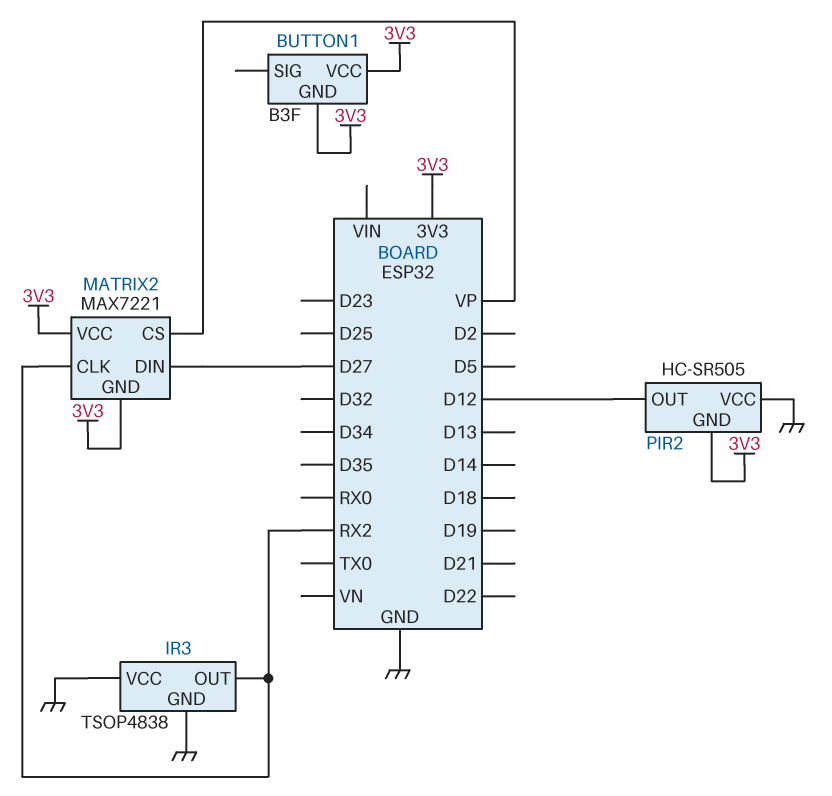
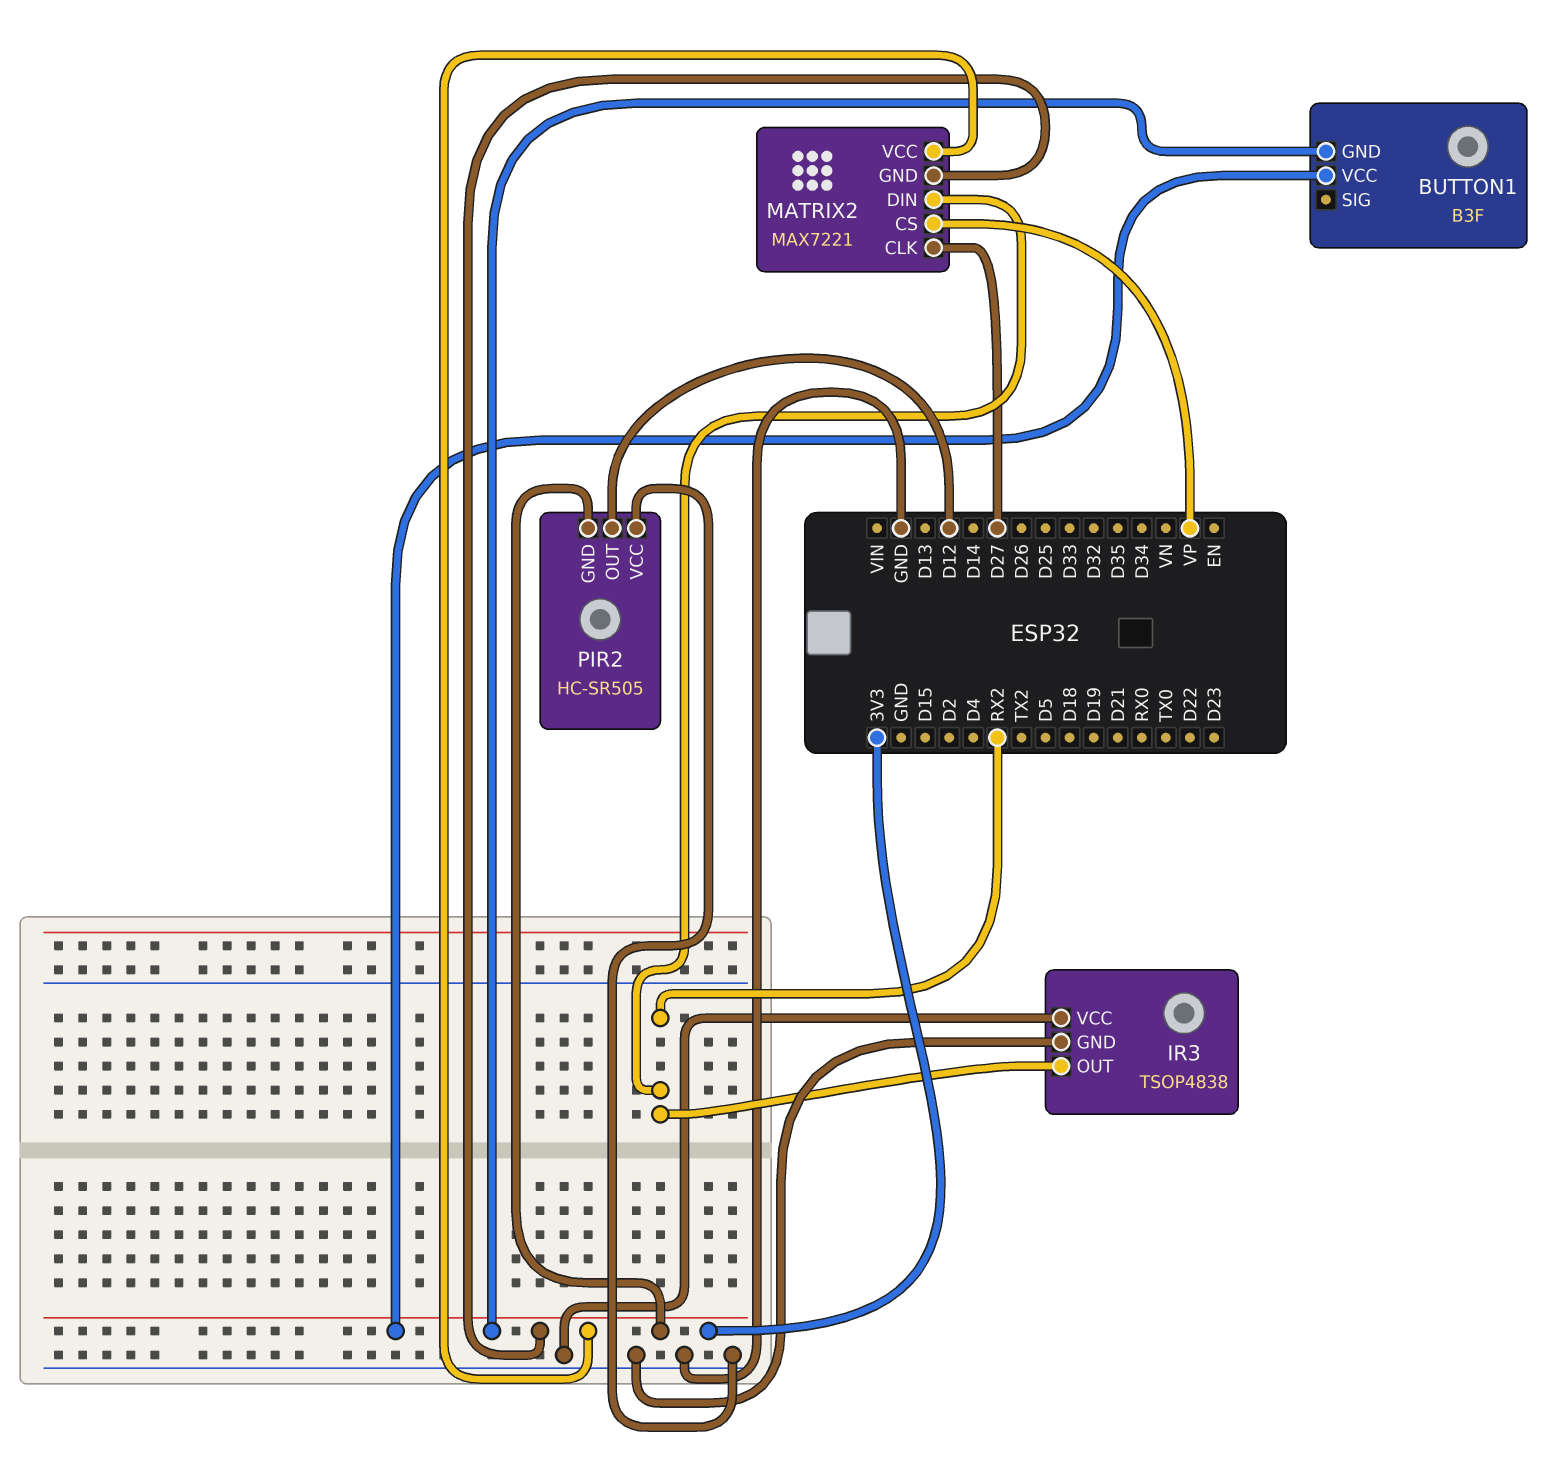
MATRIX2 pin CLK: RX2 -> D27
MATRIX2 pin DIN: D27 -> RX2

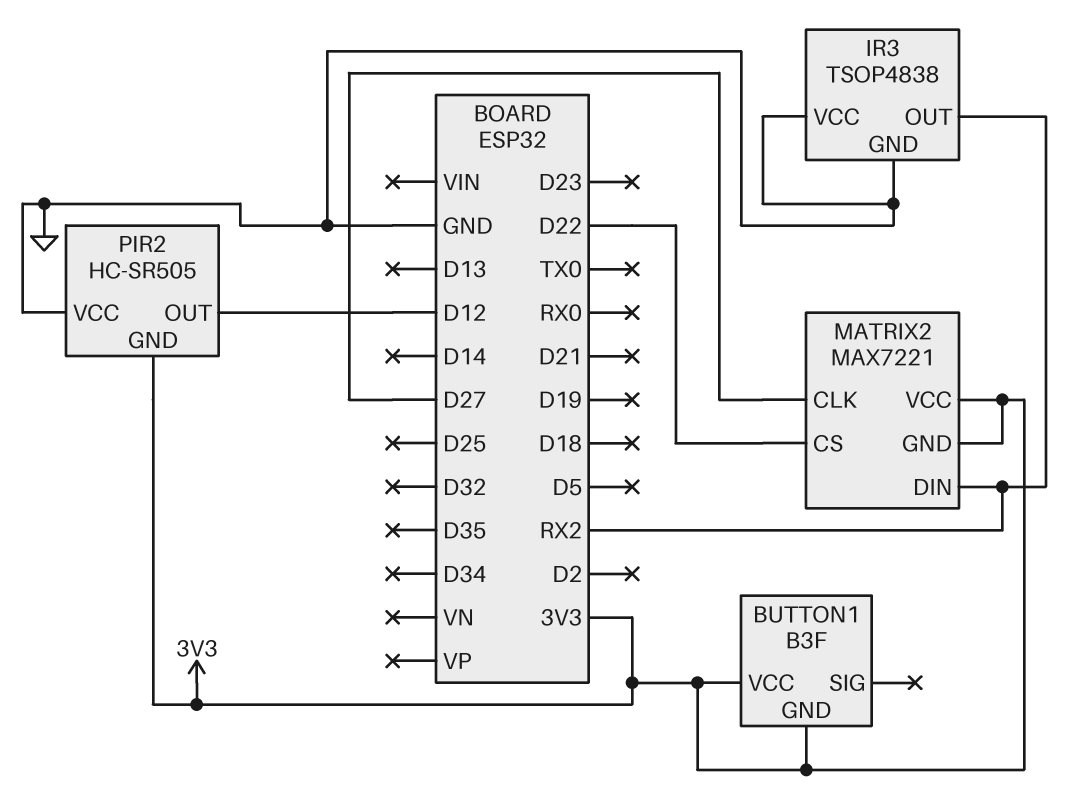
MATRIX2 pin CS: VP -> D22

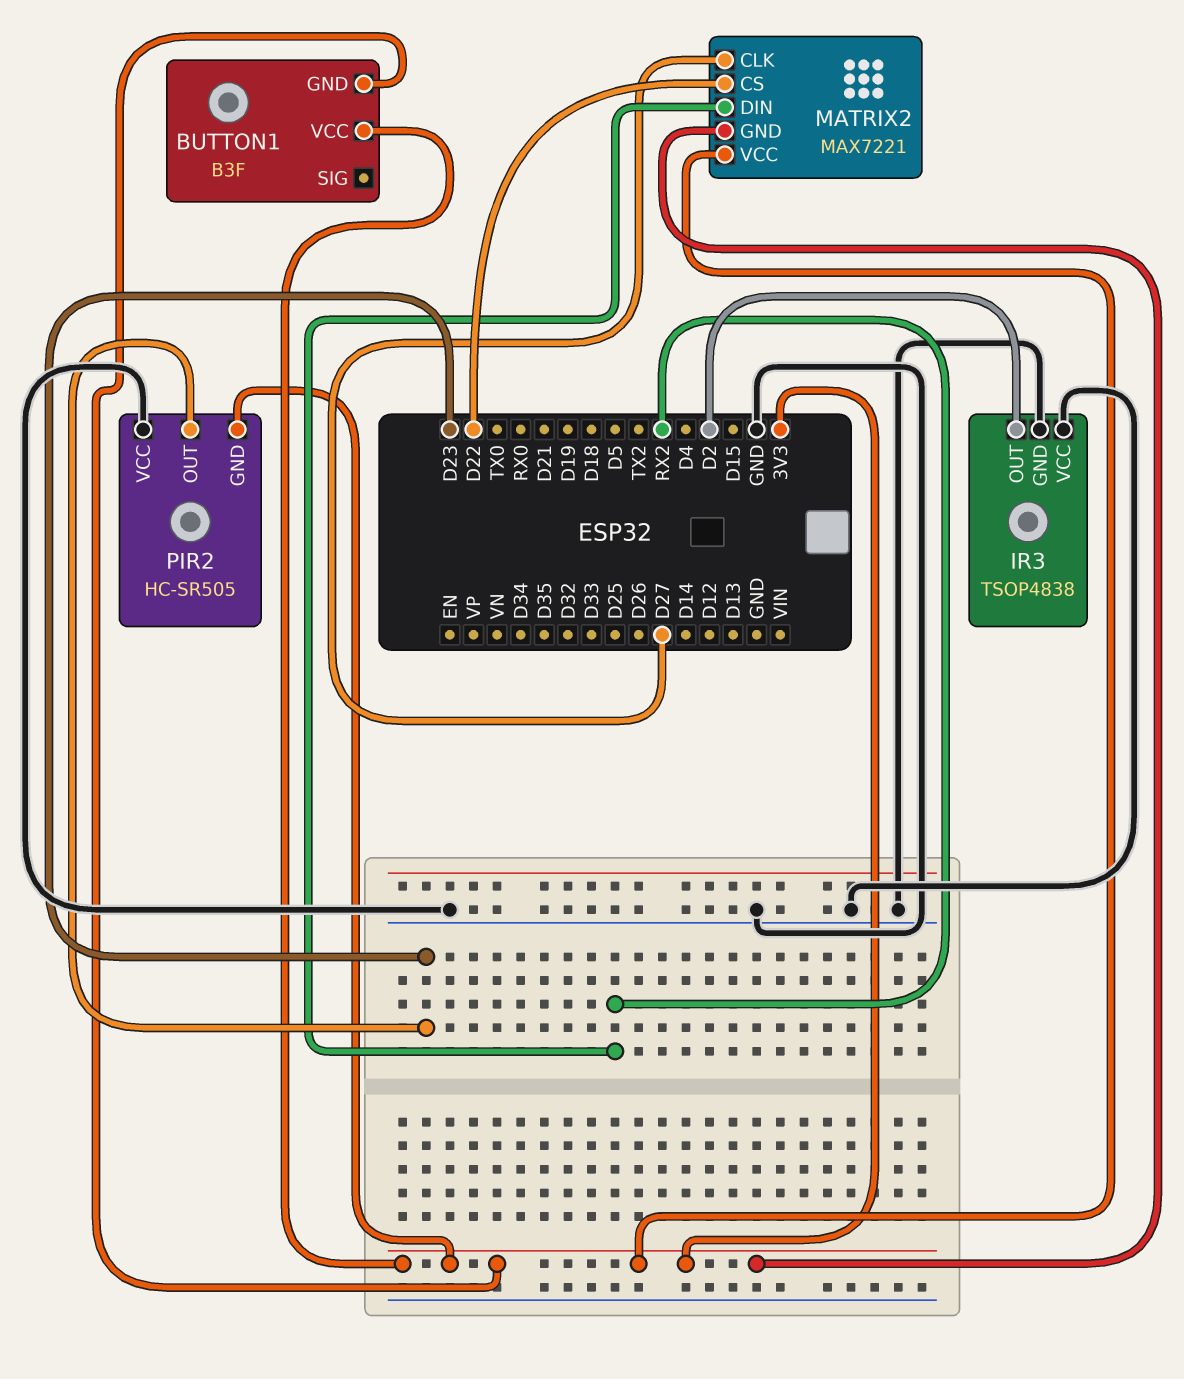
IR3 pin OUT: RX2 -> D2
PIR2 pin OUT: D12 -> D23

